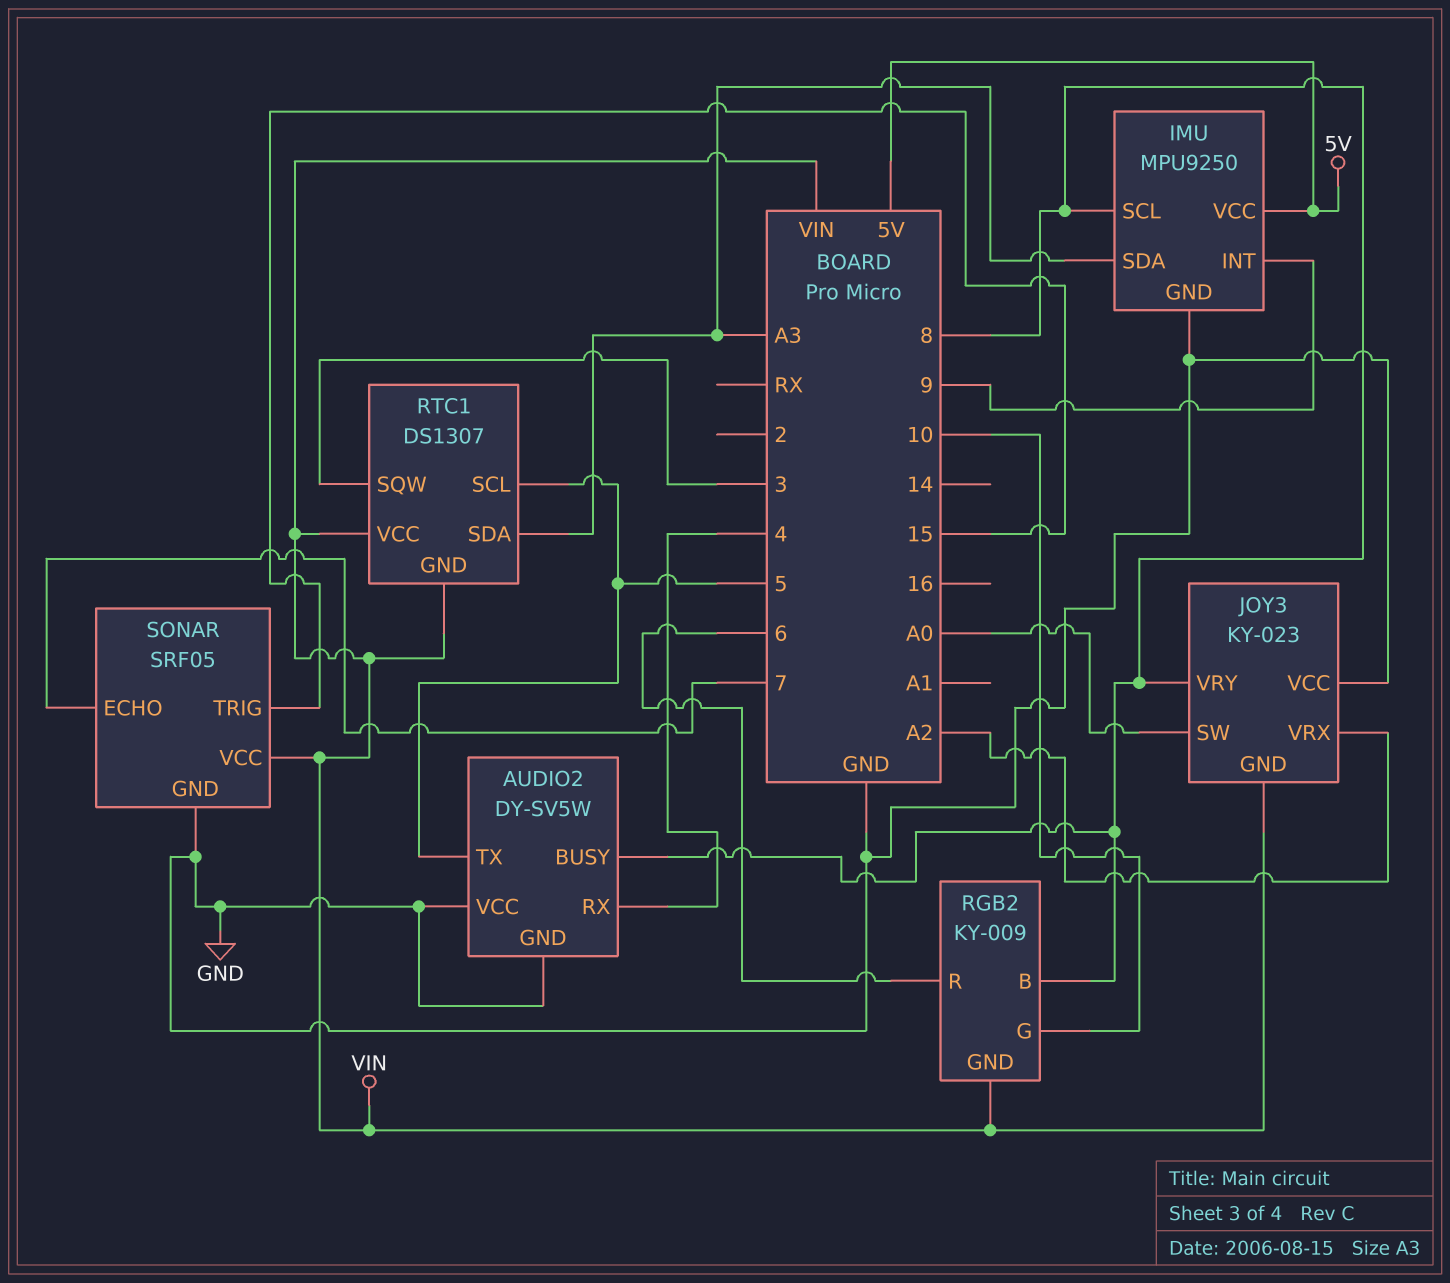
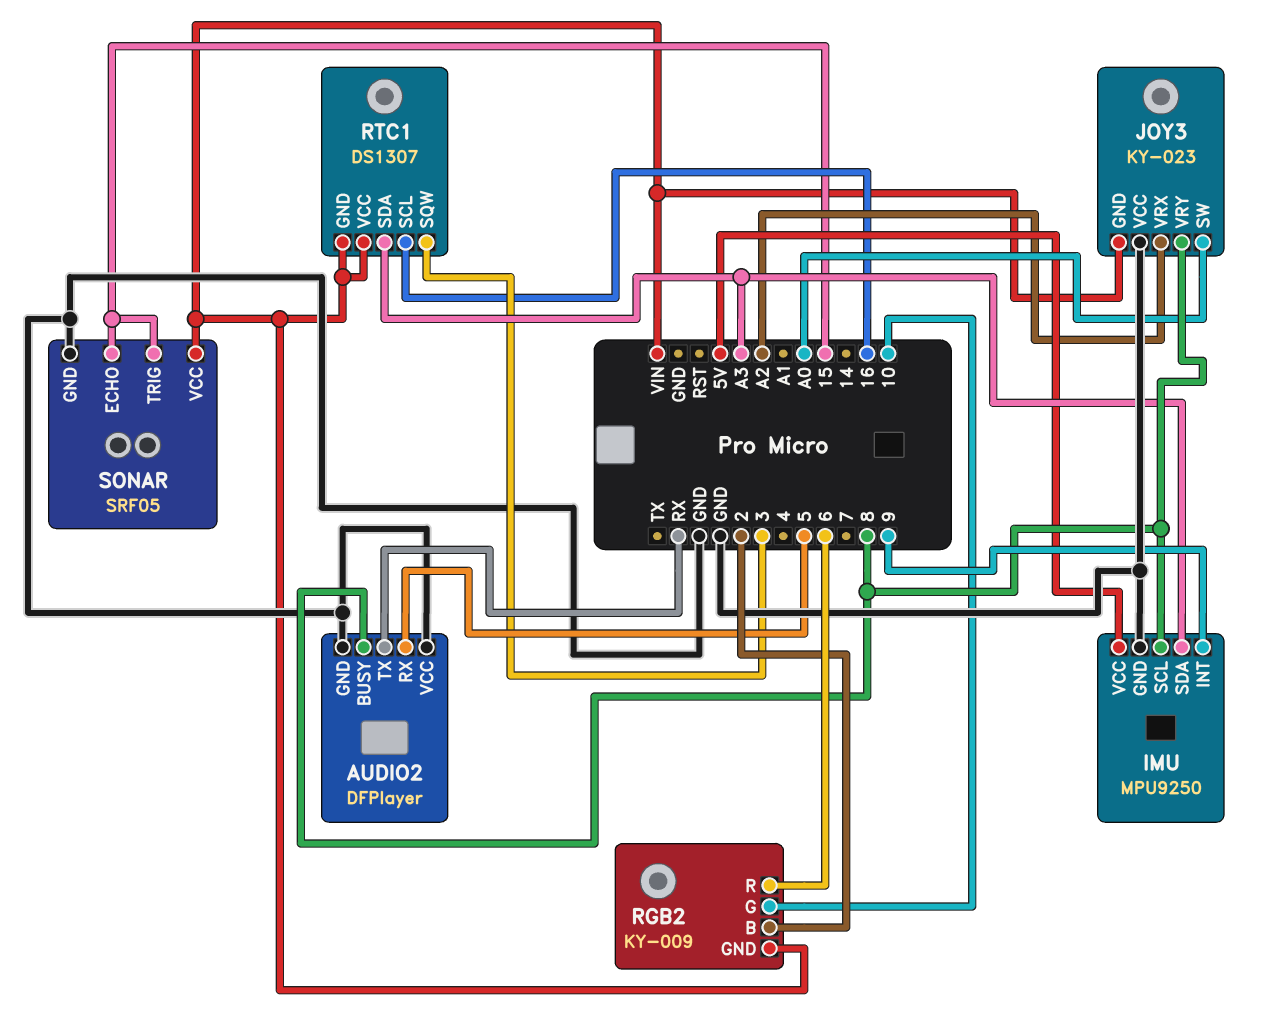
AUDIO2: DY-SV5W -> DFPlayer
AUDIO2 pin RX: 4 -> 5
AUDIO2 pin TX: 5 -> RX
RGB2 pin B: 8 -> 2
RTC1 pin SCL: 5 -> 16
SONAR pin ECHO: 7 -> 15

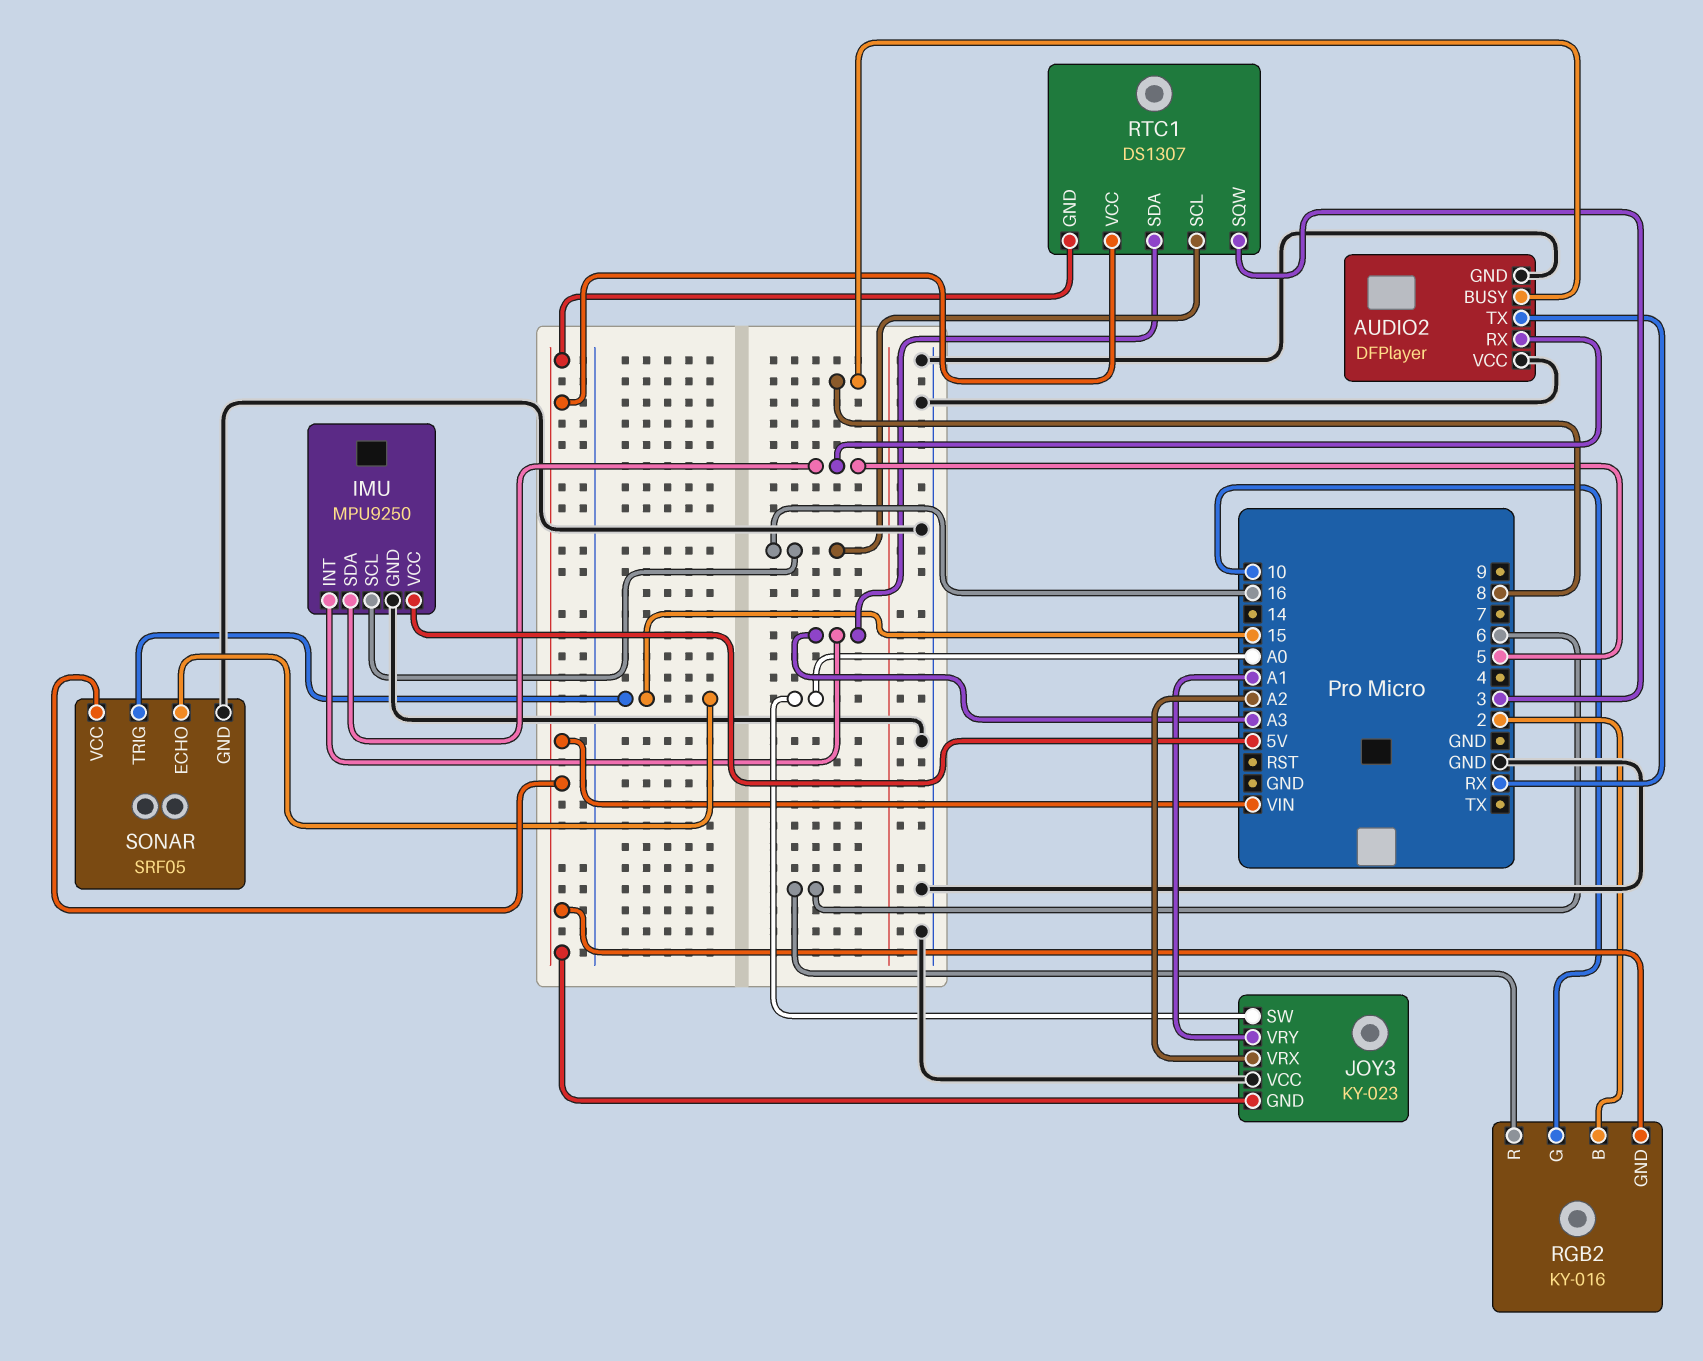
IMU pin INT: 9 -> A3
IMU pin SCL: 8 -> 16
IMU pin SDA: A3 -> 5
JOY3 pin VRY: 8 -> A1
RGB2: KY-009 -> KY-016

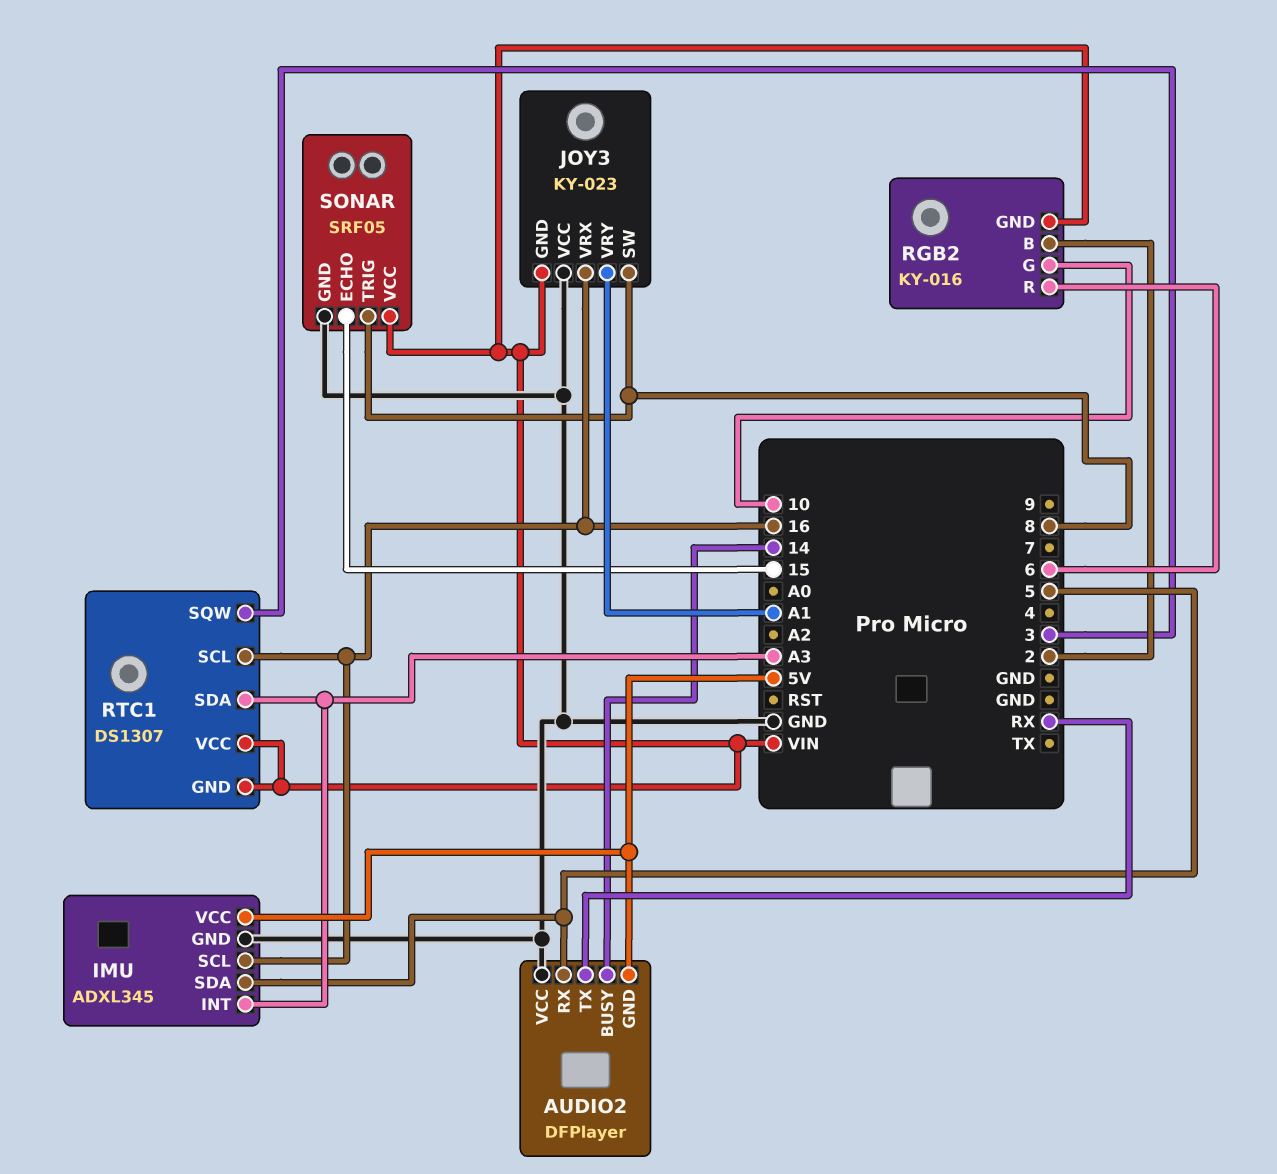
AUDIO2 pin BUSY: 8 -> 14
AUDIO2 pin GND: GND -> 5V
IMU: MPU9250 -> ADXL345
JOY3 pin SW: A0 -> 8
JOY3 pin VRX: A2 -> 16
SONAR pin TRIG: 15 -> 8

